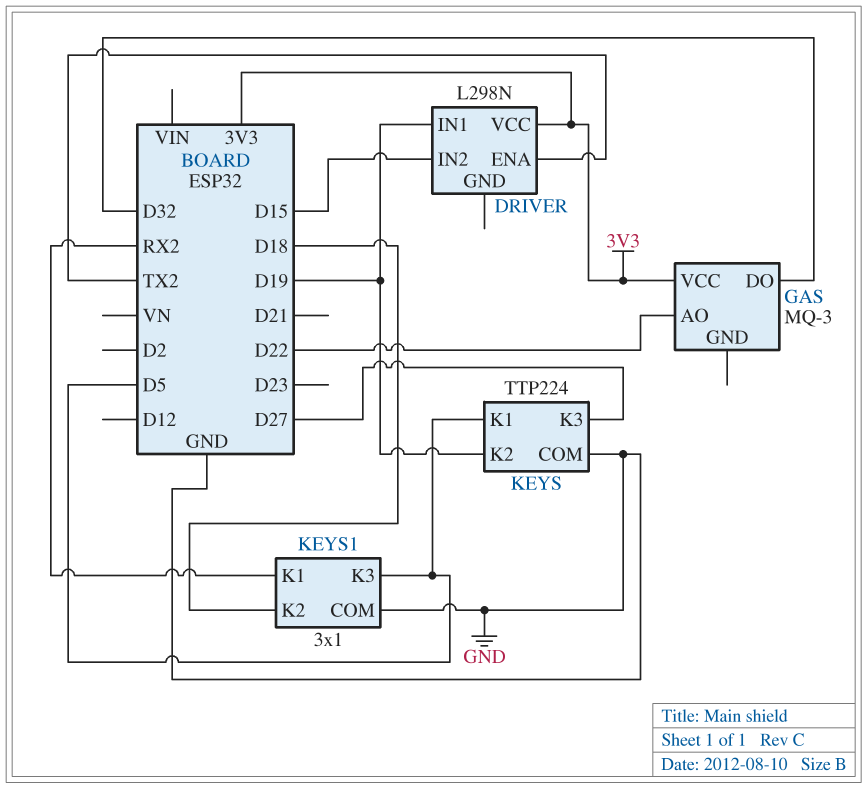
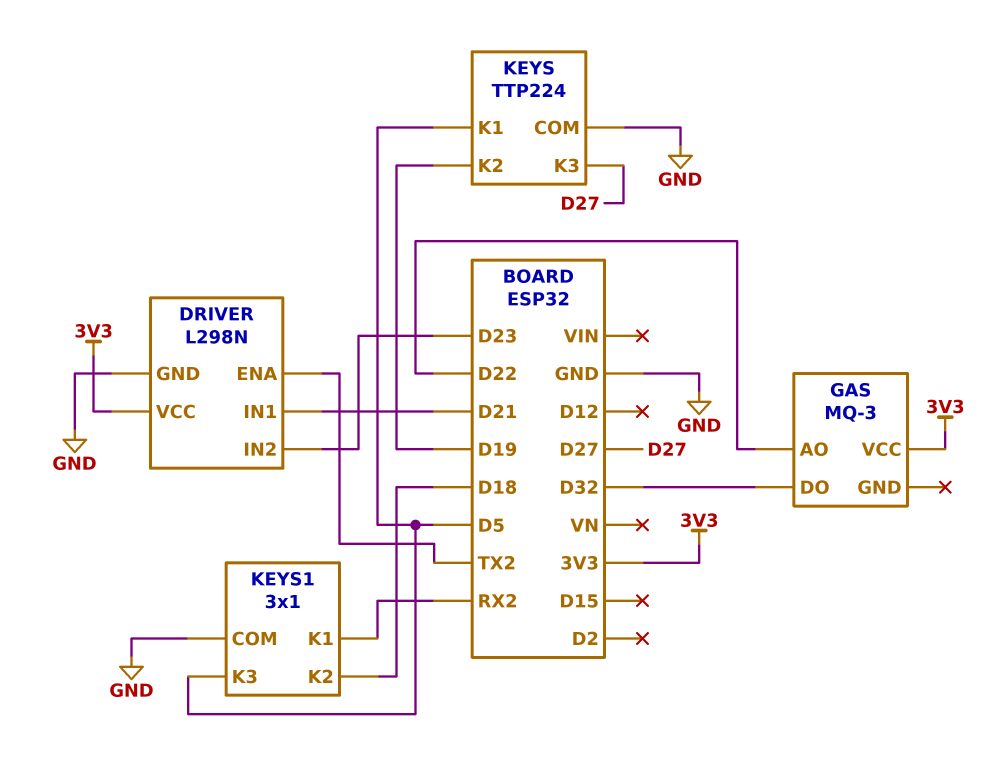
DRIVER pin GND: none -> GND
DRIVER pin IN1: D19 -> D21
DRIVER pin IN2: D15 -> D23

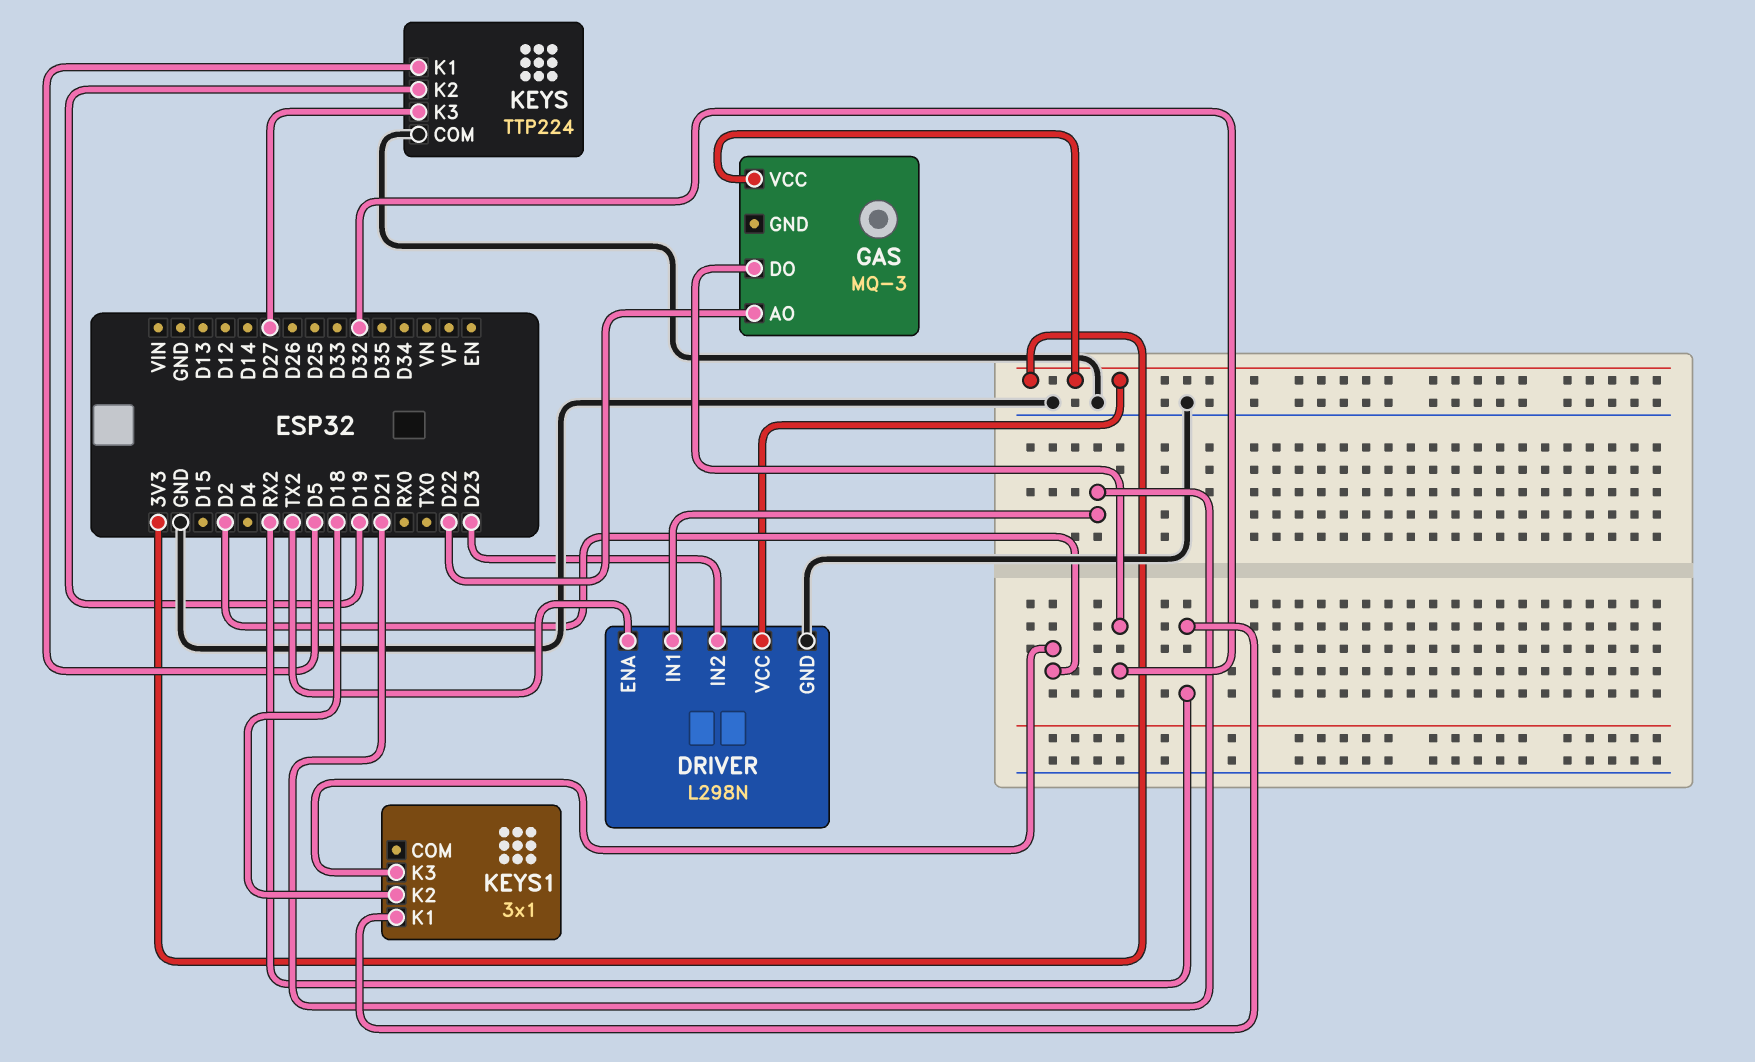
KEYS1 pin COM: GND -> none
KEYS1 pin K3: D5 -> D2

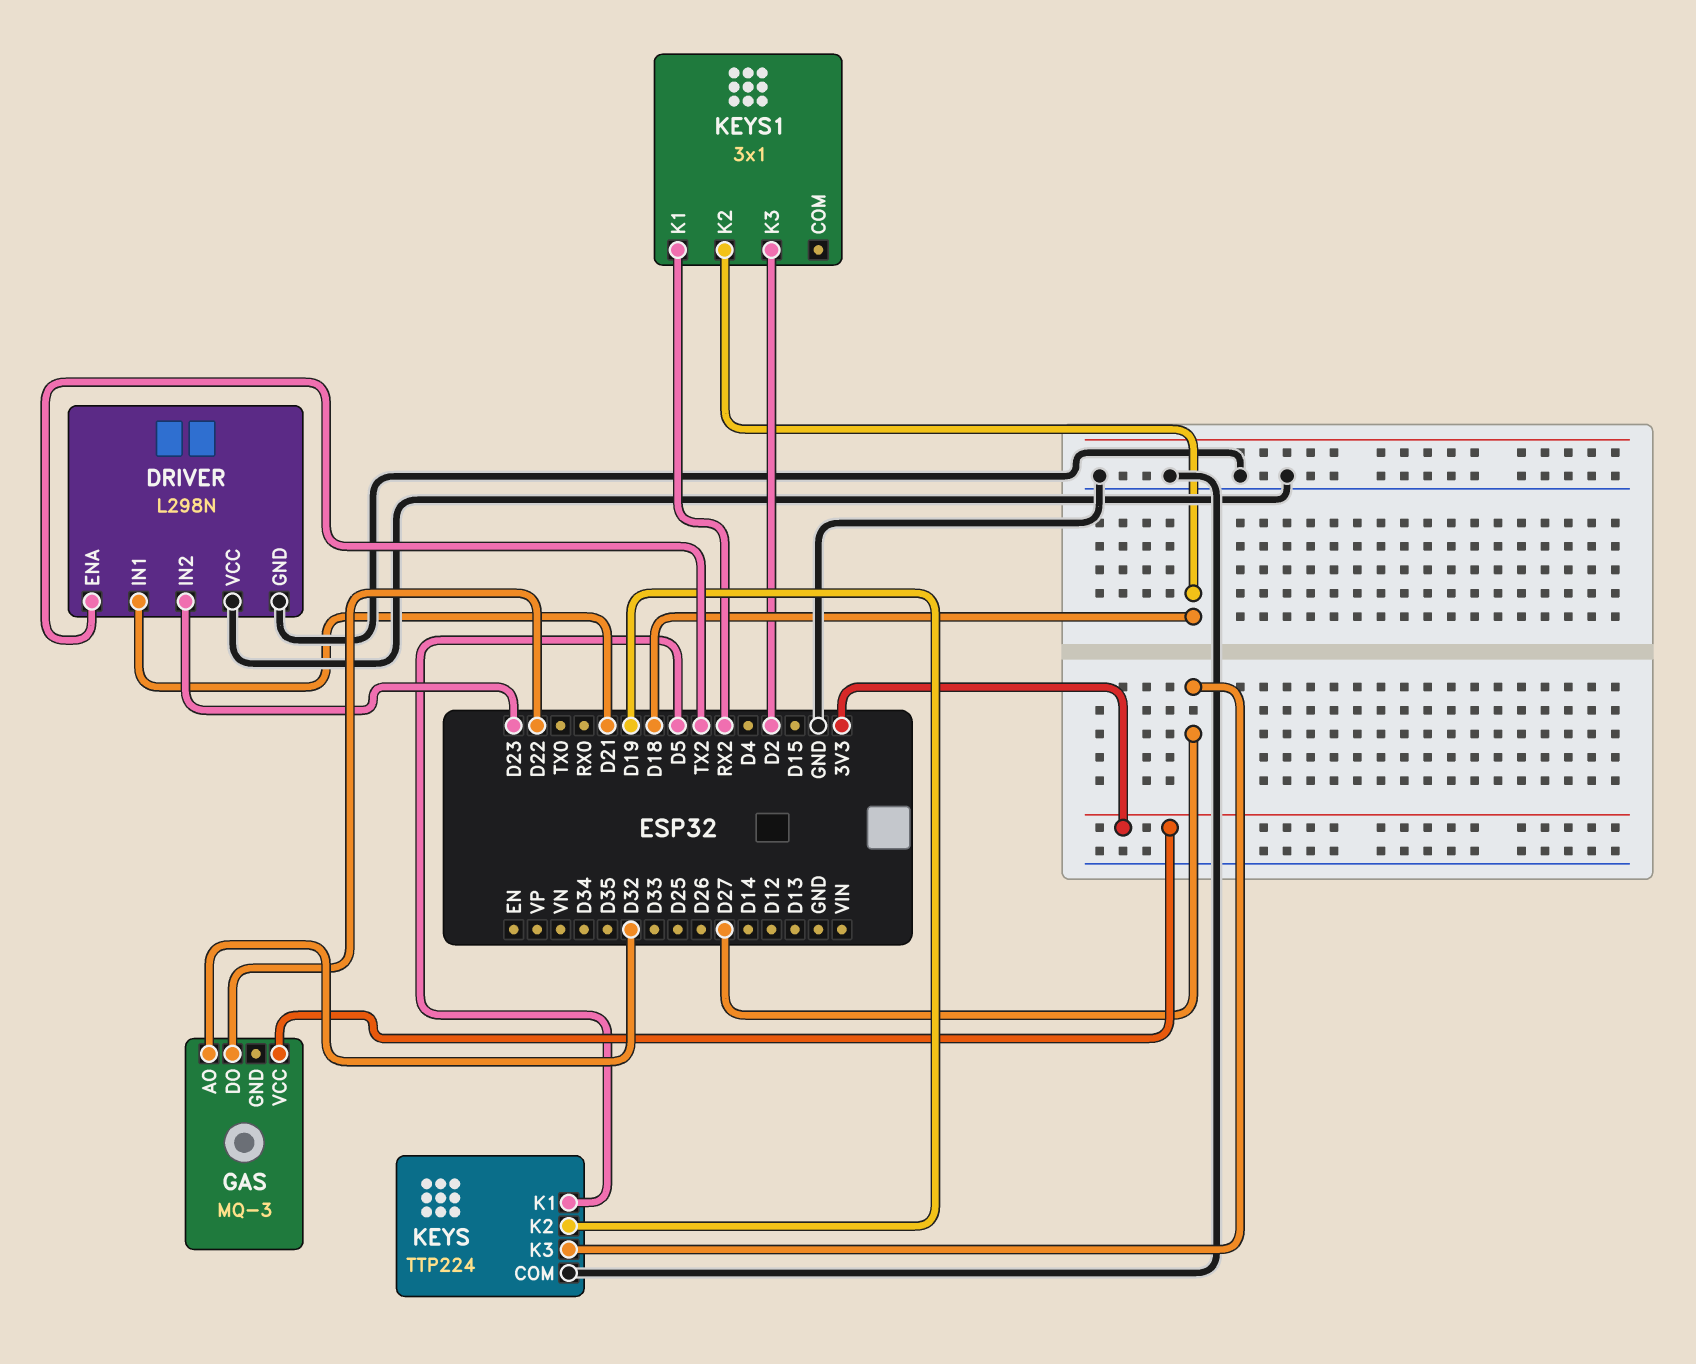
DRIVER pin VCC: 3V3 -> GND
GAS pin AO: D22 -> D32
GAS pin DO: D32 -> D22

